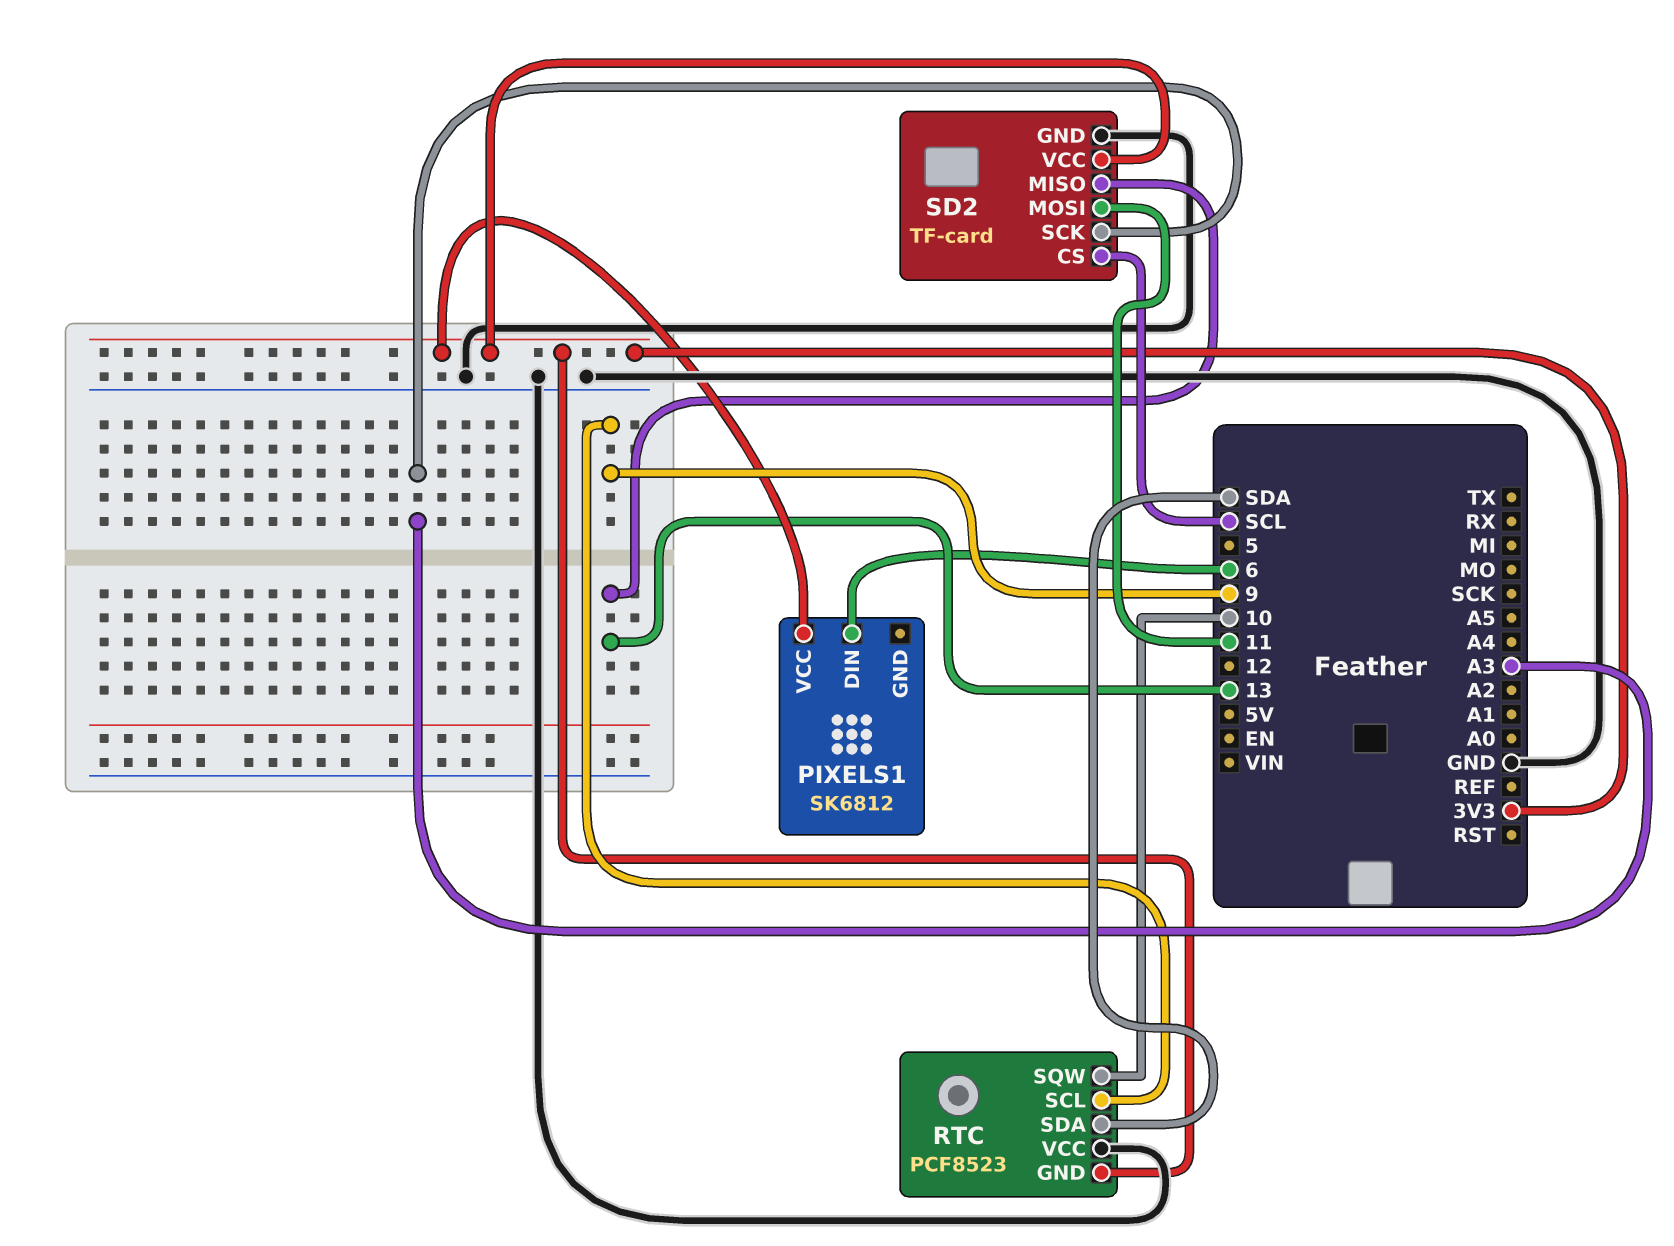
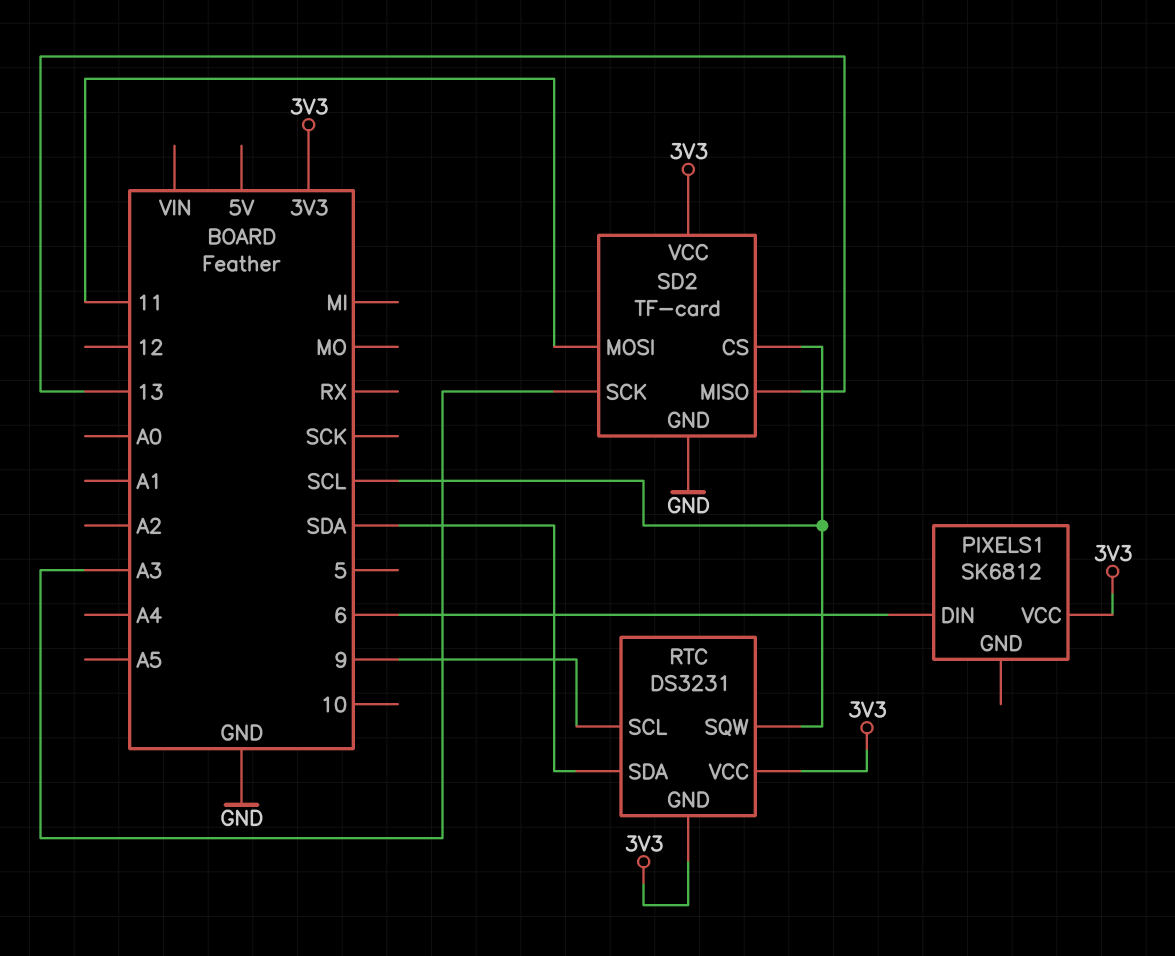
RTC: PCF8523 -> DS3231
RTC pin SQW: 10 -> SCL
RTC pin VCC: GND -> 3V3

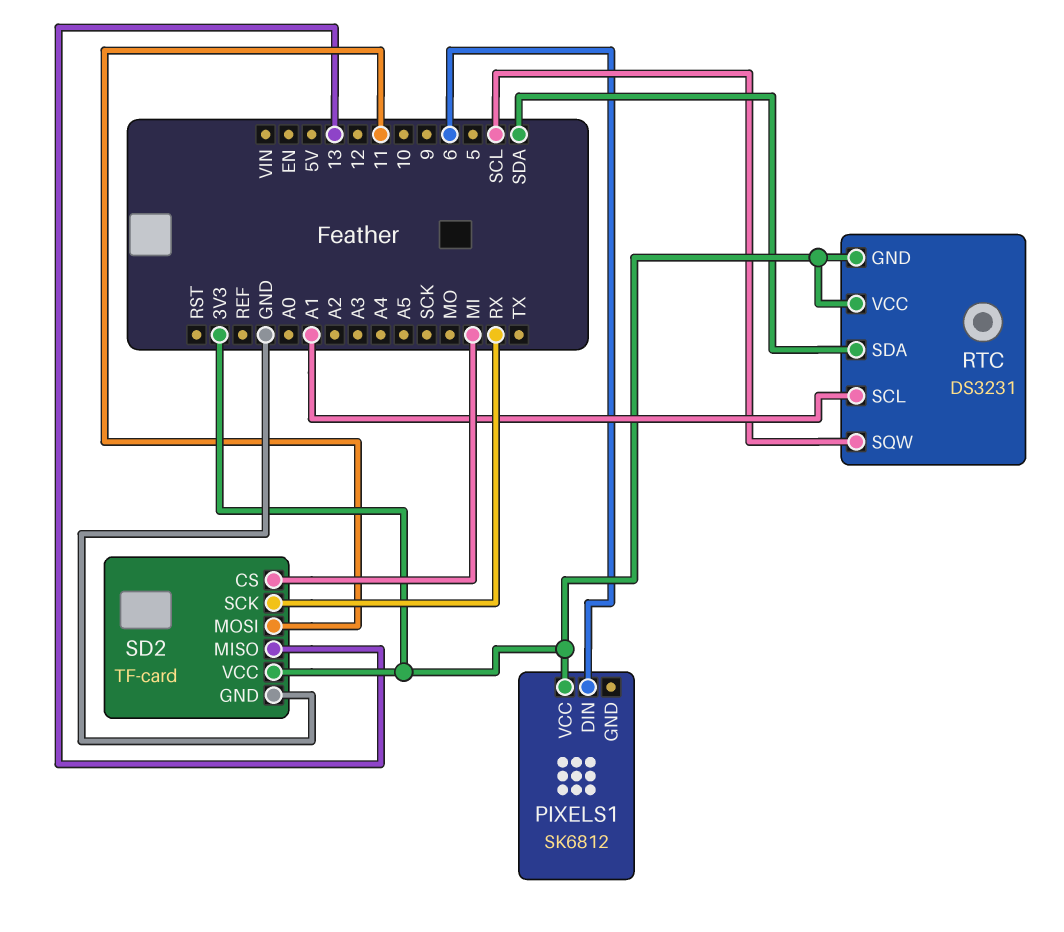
RTC pin SCL: 9 -> A1
SD2 pin CS: SCL -> MI
SD2 pin SCK: A3 -> RX

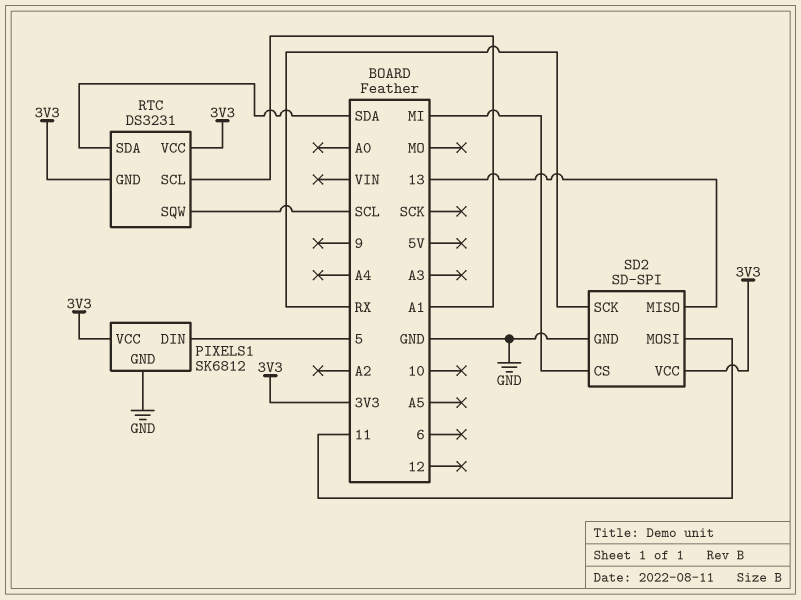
PIXELS1 pin DIN: 6 -> 5
PIXELS1 pin GND: none -> GND
SD2: TF-card -> SD-SPI

